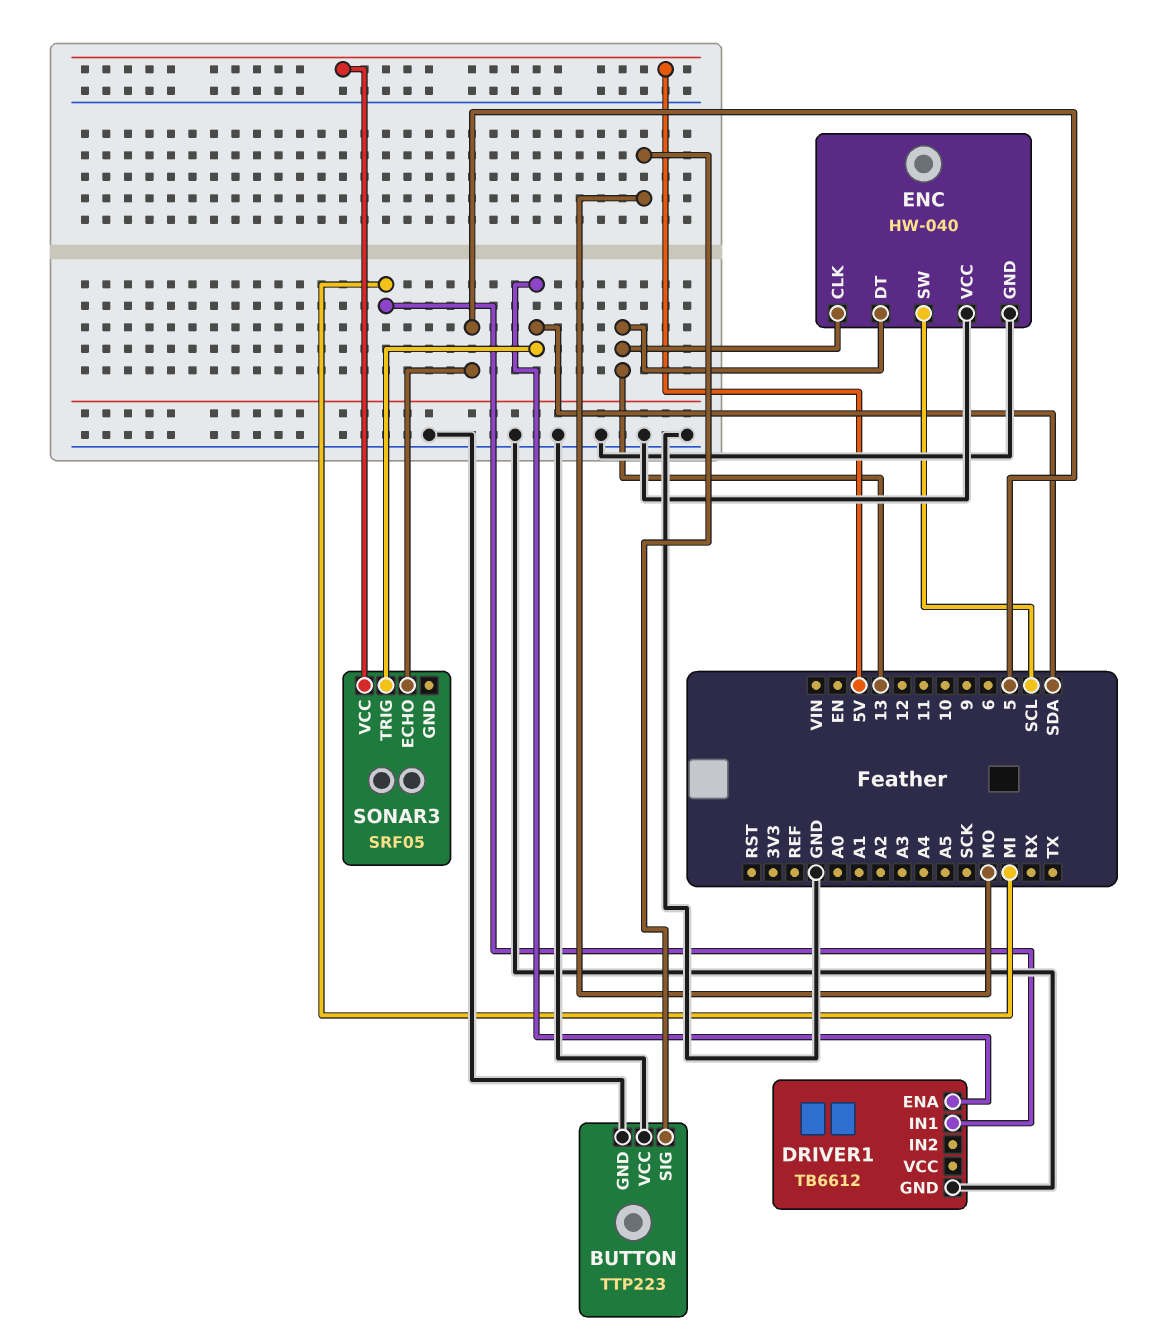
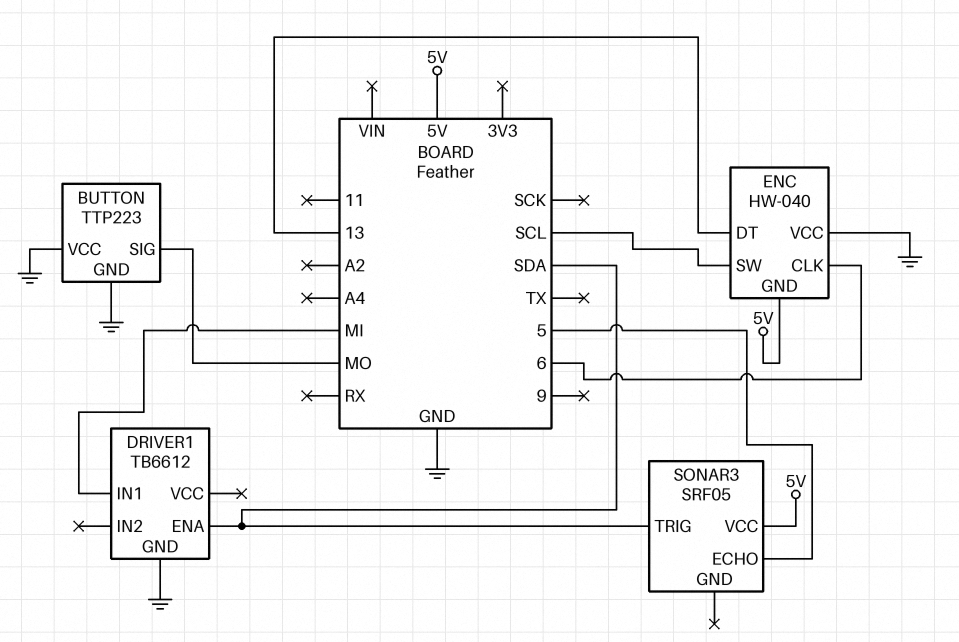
ENC pin CLK: 13 -> 6
ENC pin GND: GND -> 5V

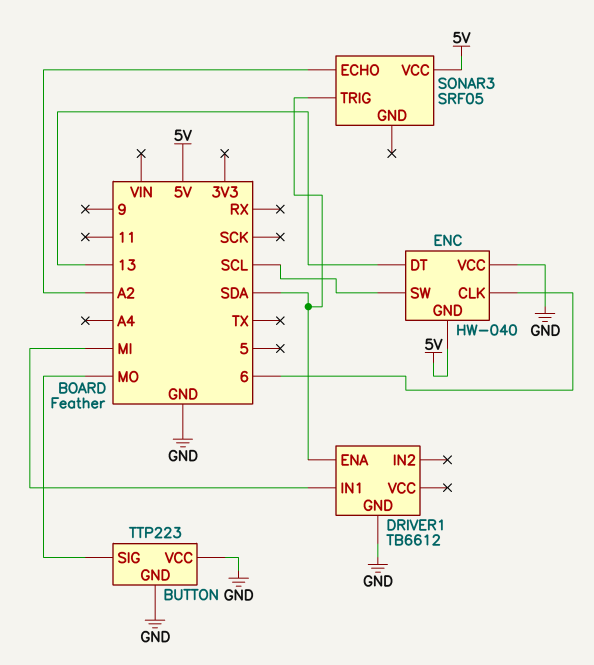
SONAR3 pin ECHO: 5 -> A2

